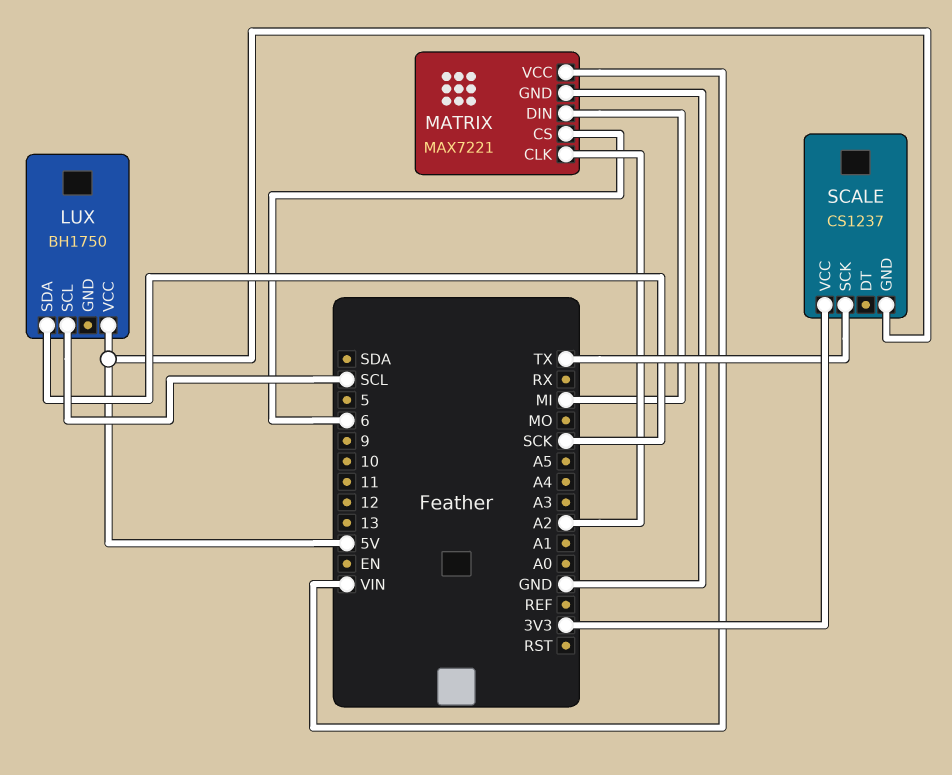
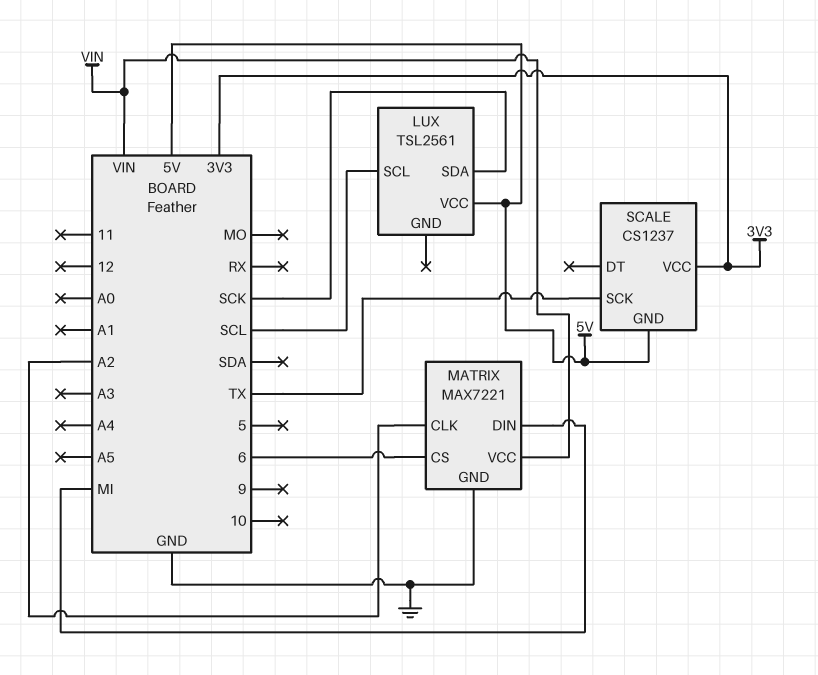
LUX: BH1750 -> TSL2561

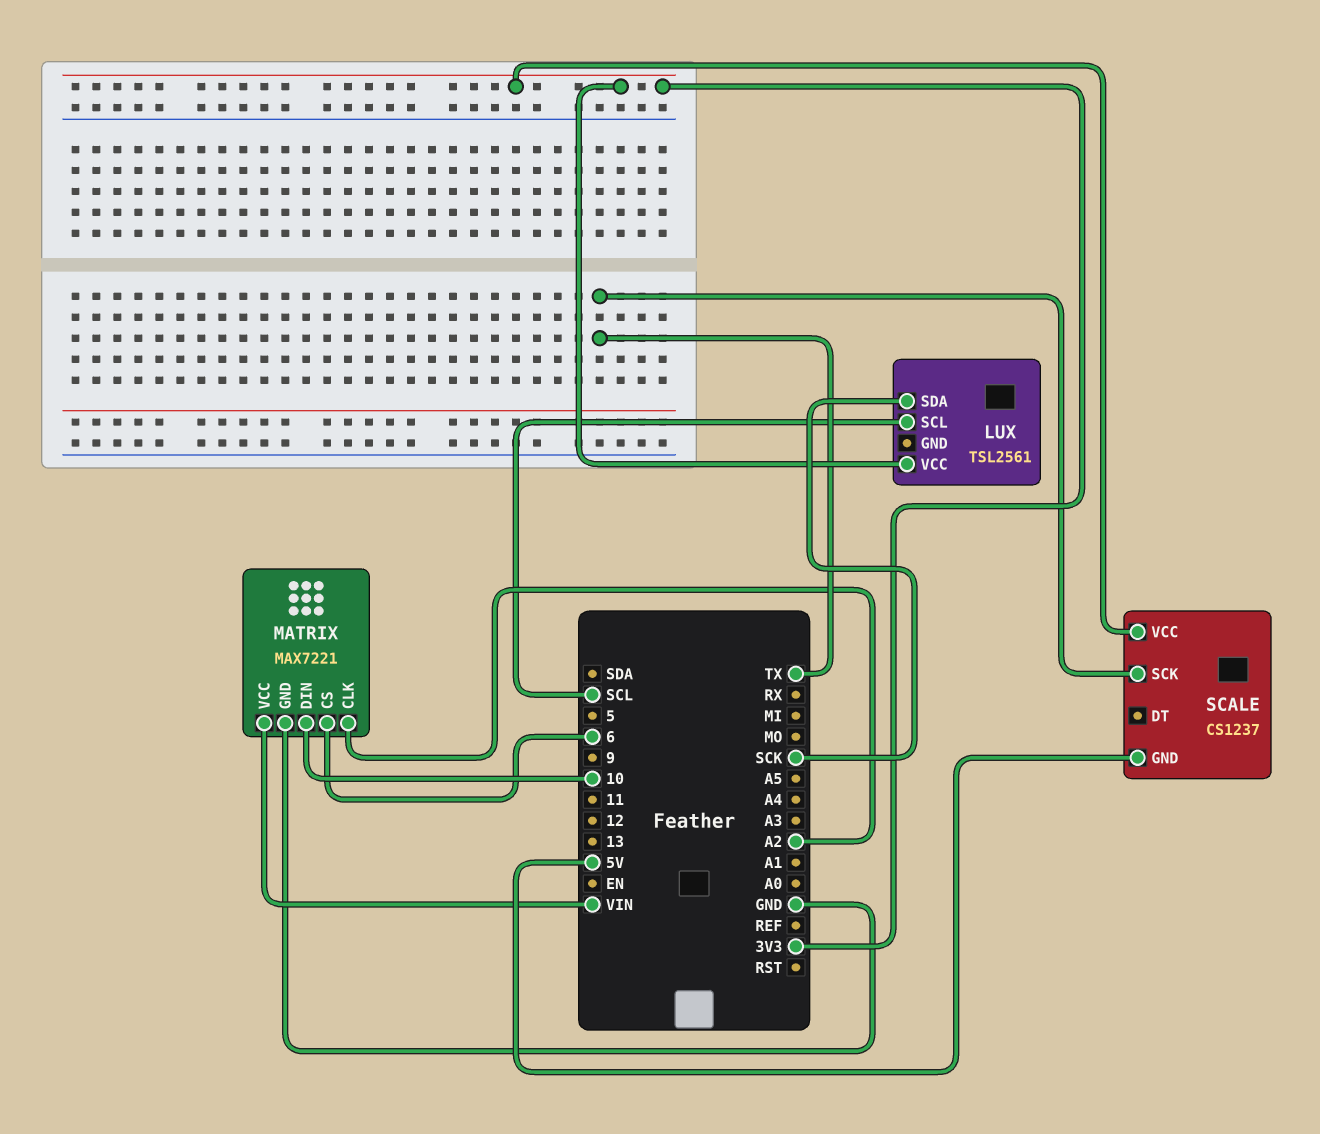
LUX pin VCC: 5V -> 3V3
MATRIX pin DIN: MI -> 10

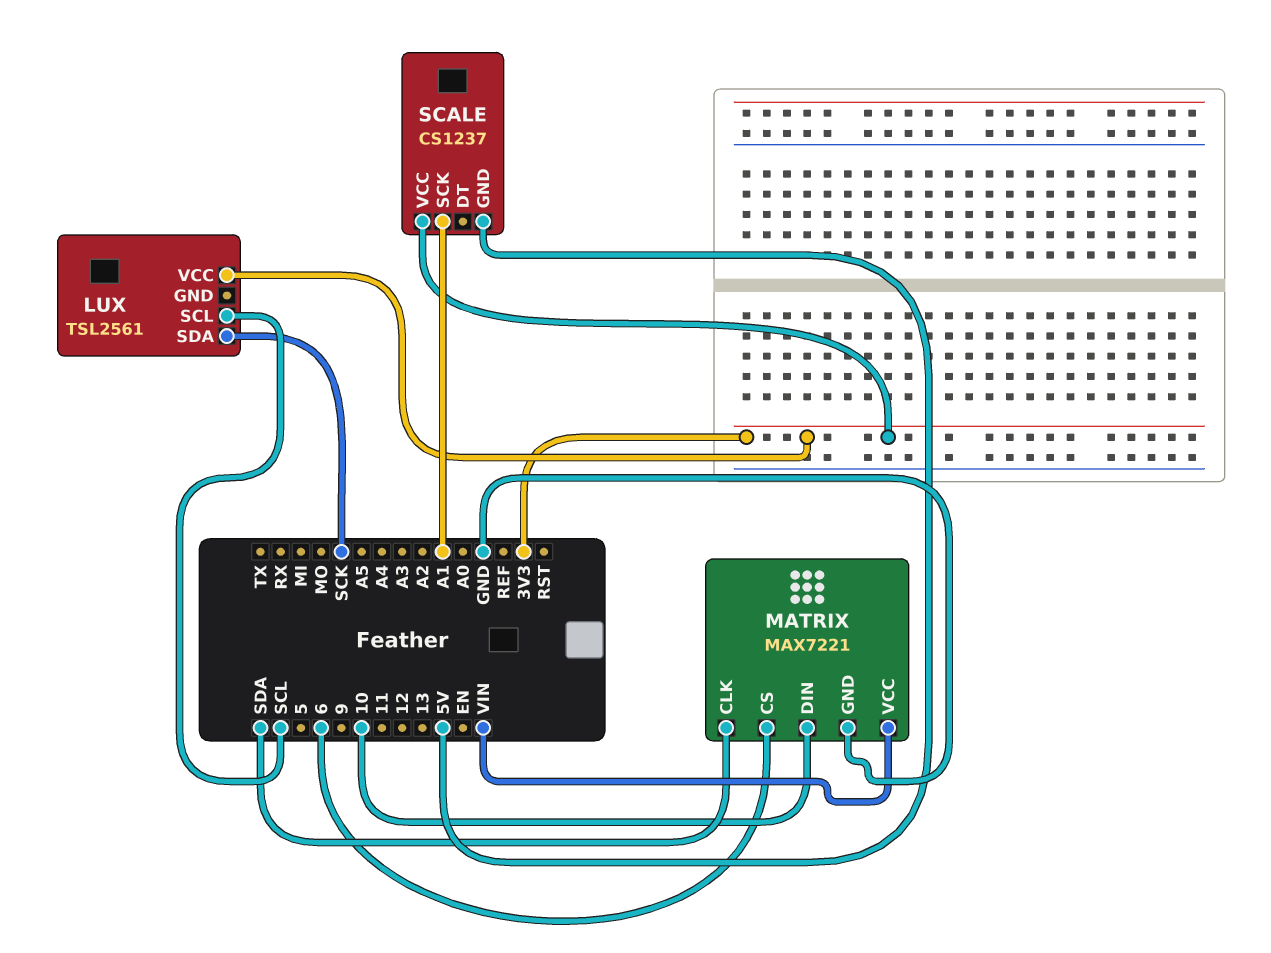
MATRIX pin CLK: A2 -> SDA
SCALE pin SCK: TX -> A1

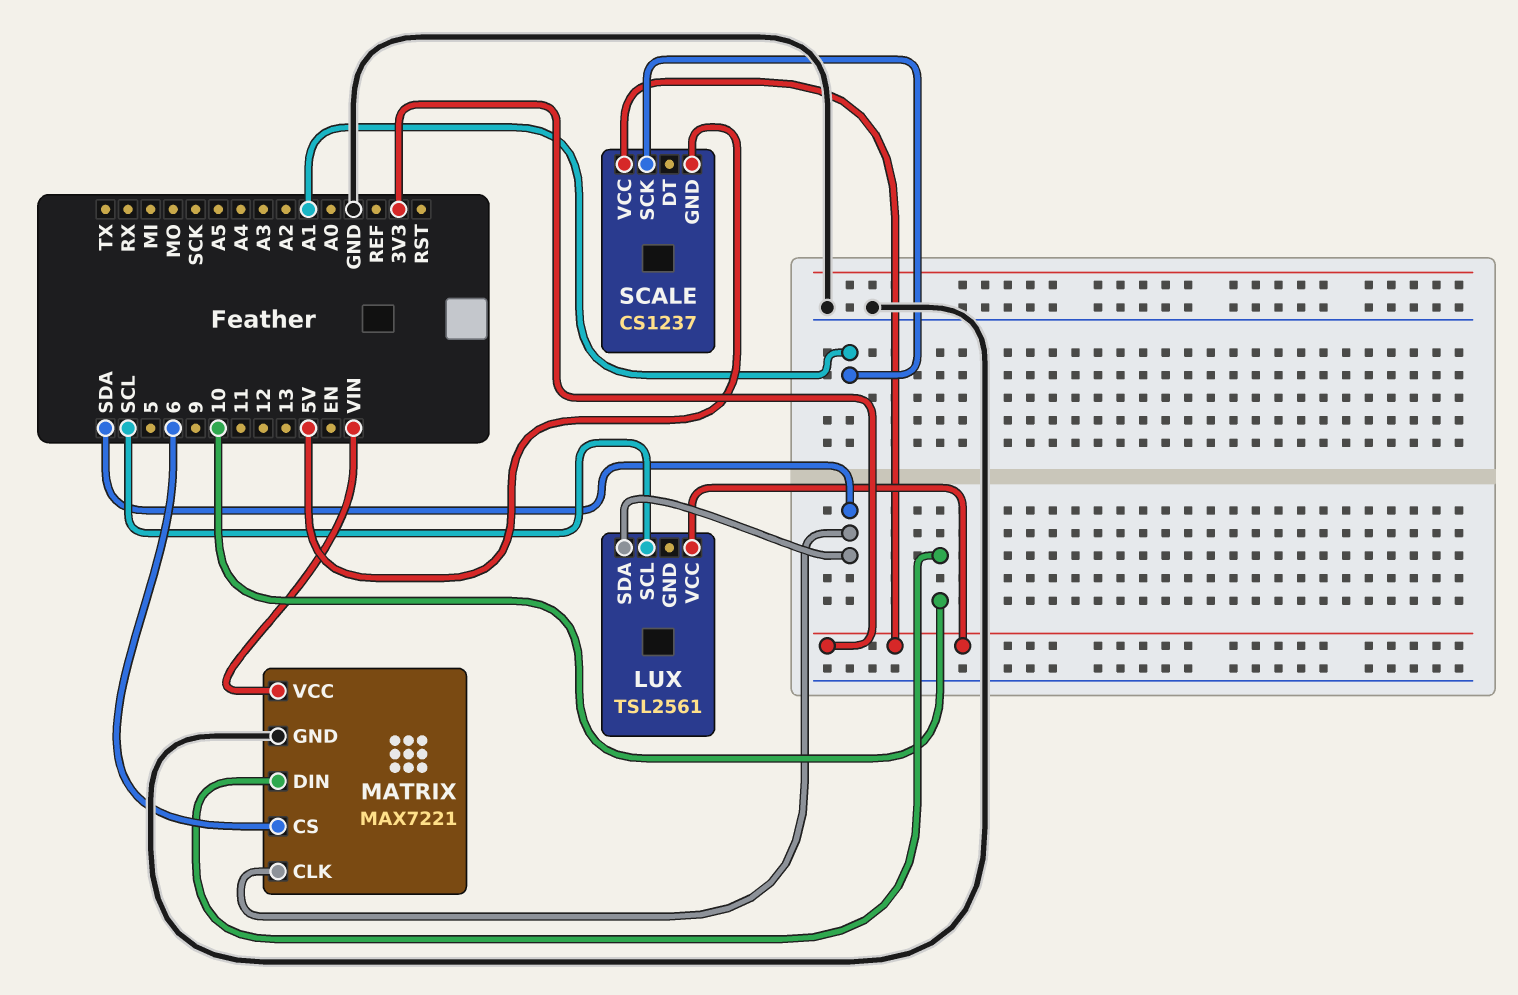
LUX pin SDA: SCK -> SDA

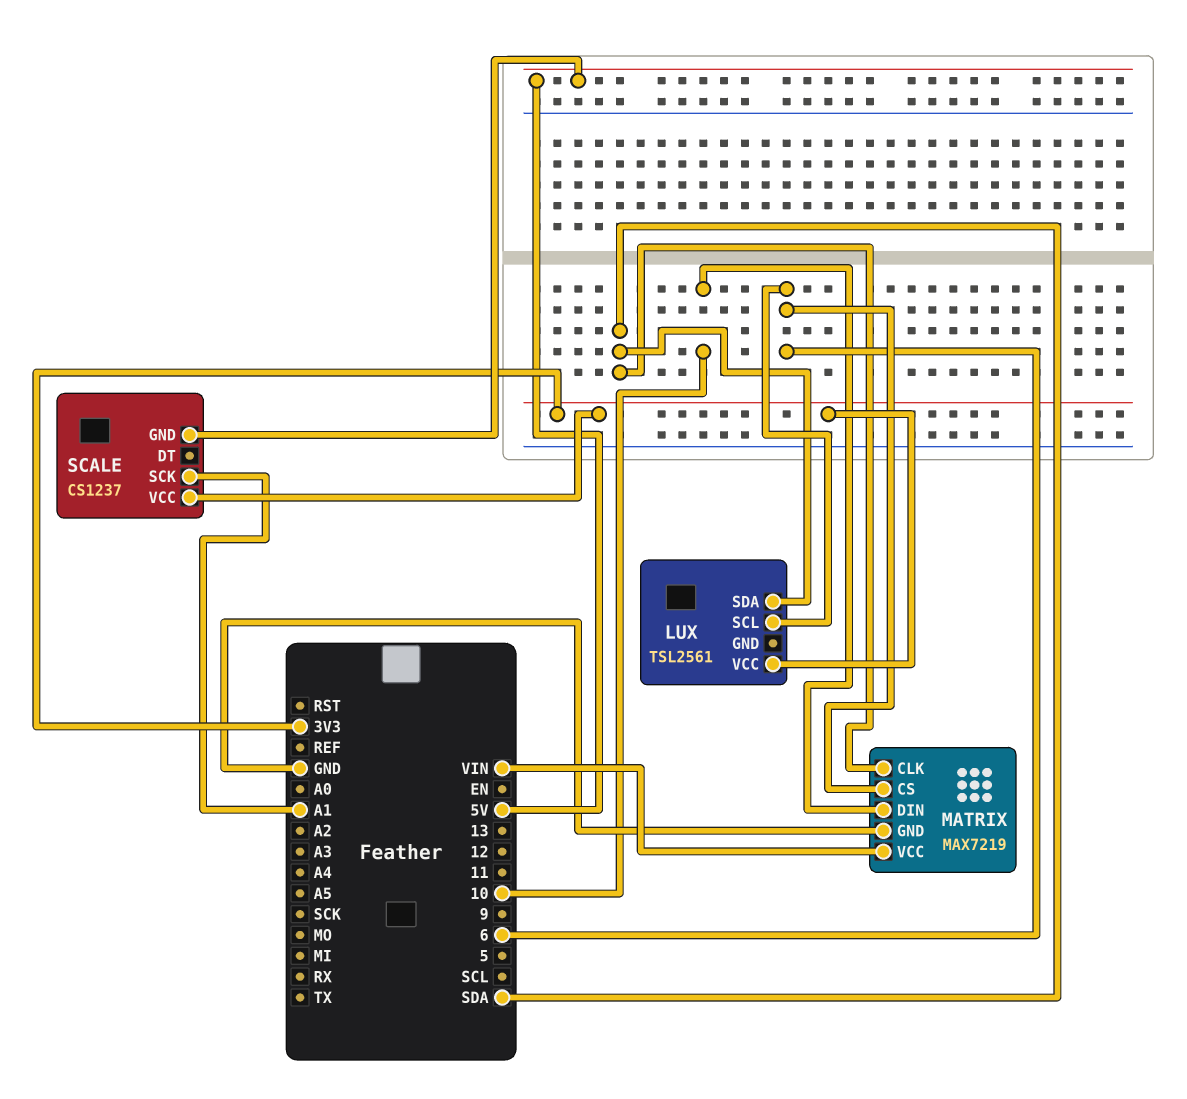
LUX pin SCL: SCL -> 6
MATRIX: MAX7221 -> MAX7219

